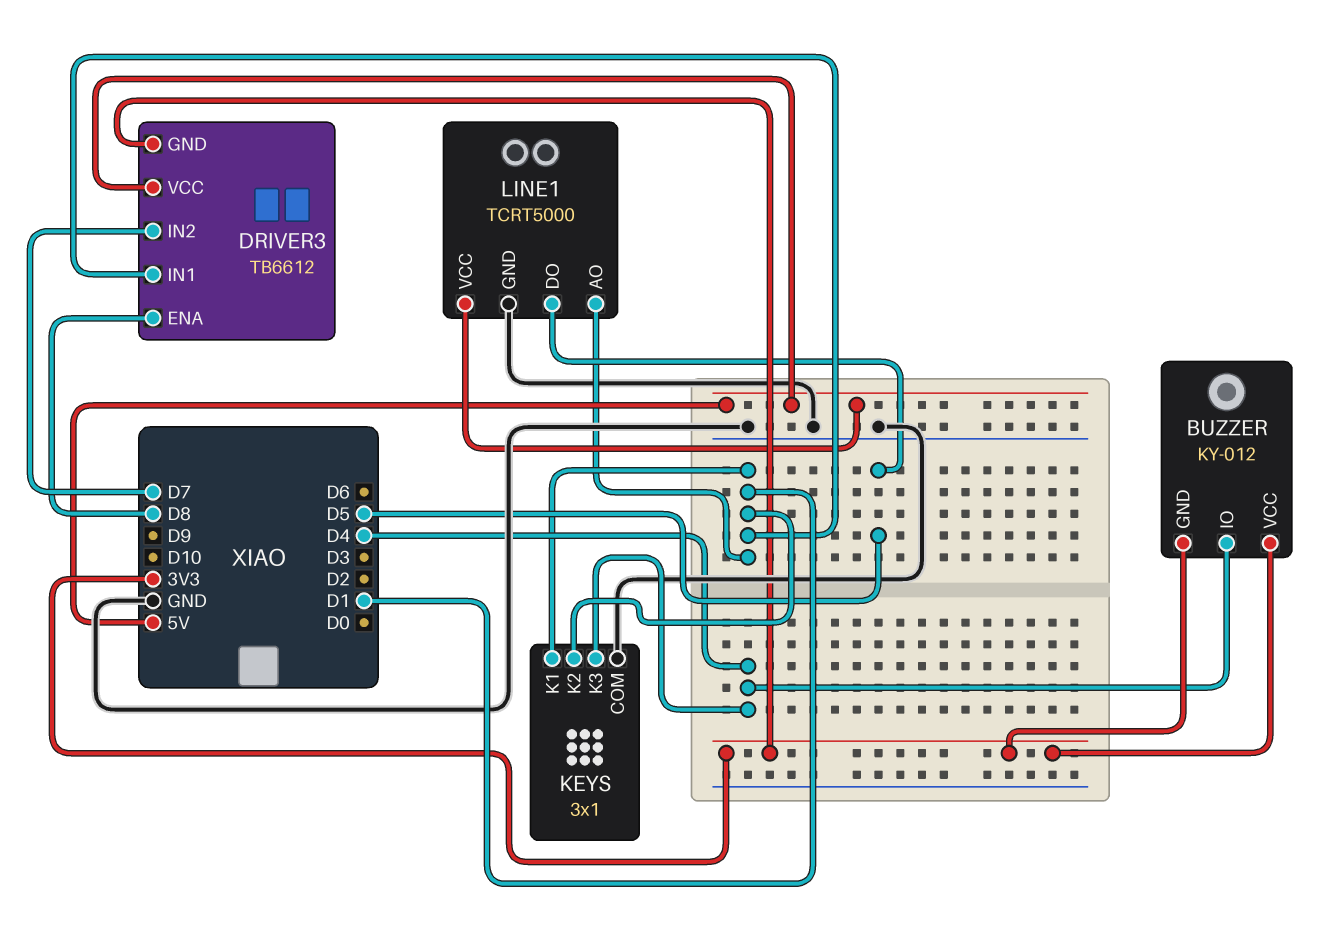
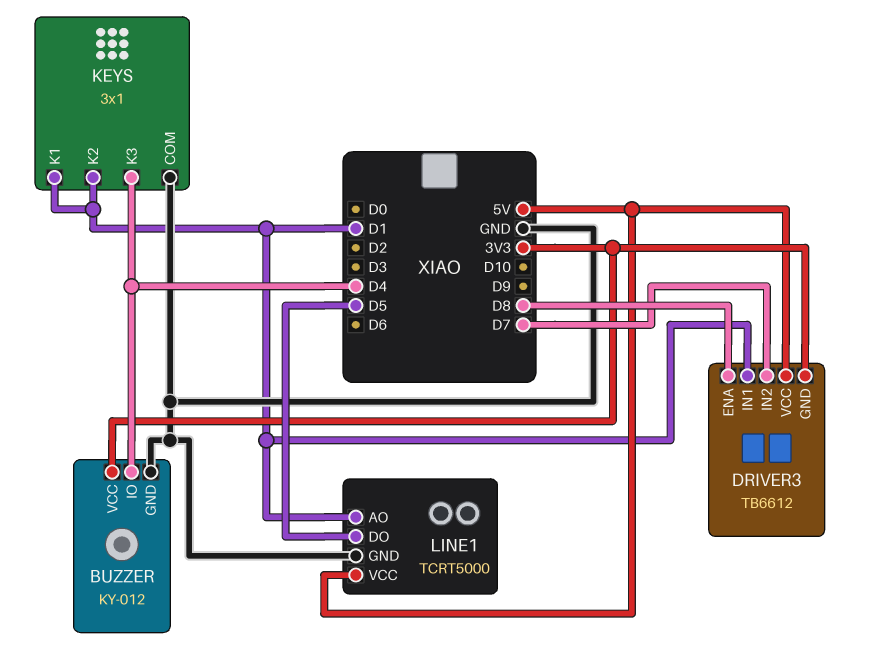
BUZZER pin GND: 3V3 -> GND

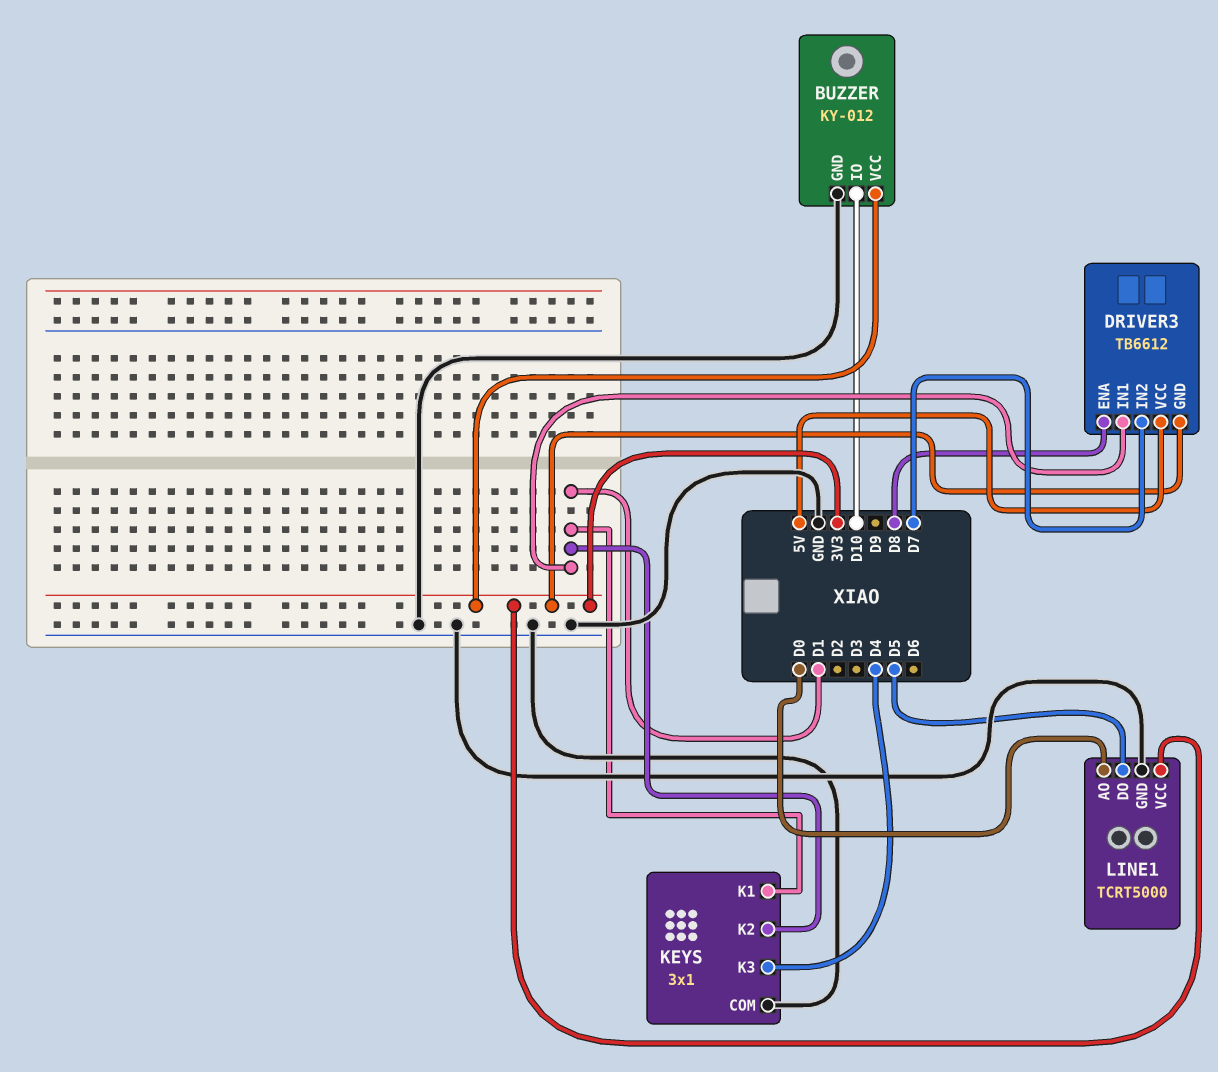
BUZZER pin IO: D4 -> D10
LINE1 pin AO: D1 -> D0
LINE1 pin VCC: 5V -> 3V3

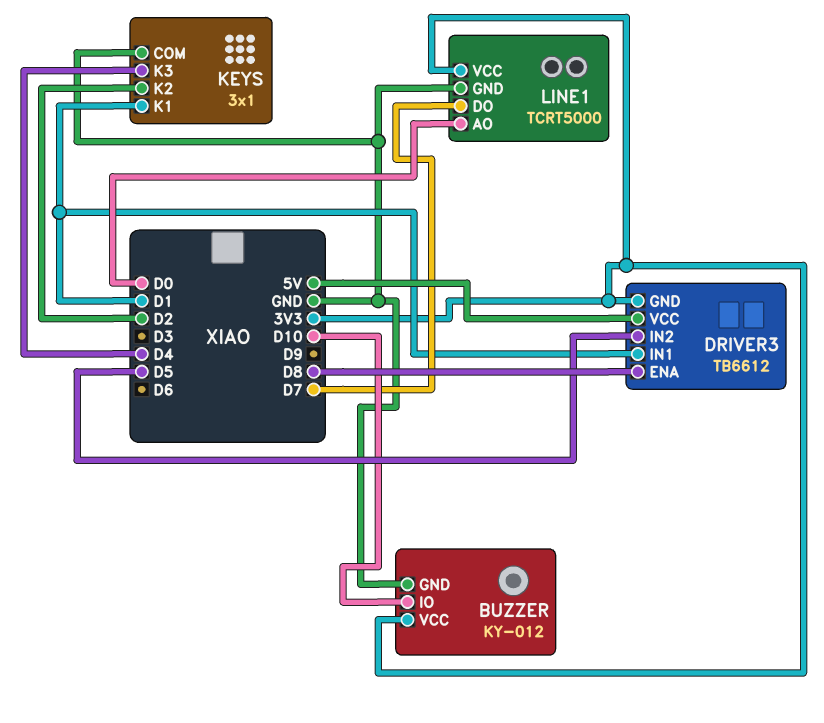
DRIVER3 pin IN2: D7 -> D5
KEYS pin K2: D1 -> D2
LINE1 pin DO: D5 -> D7

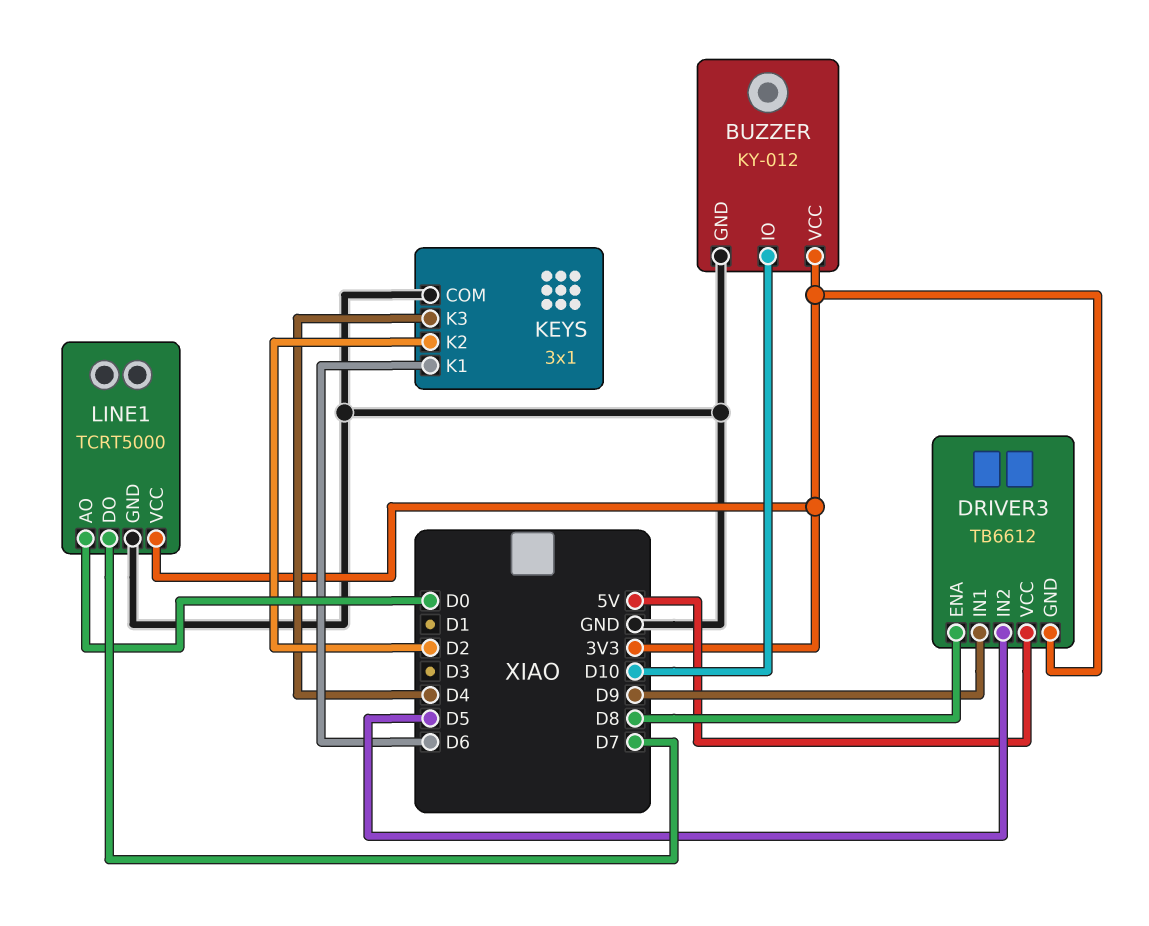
DRIVER3 pin IN1: D1 -> D9
KEYS pin K1: D1 -> D6

